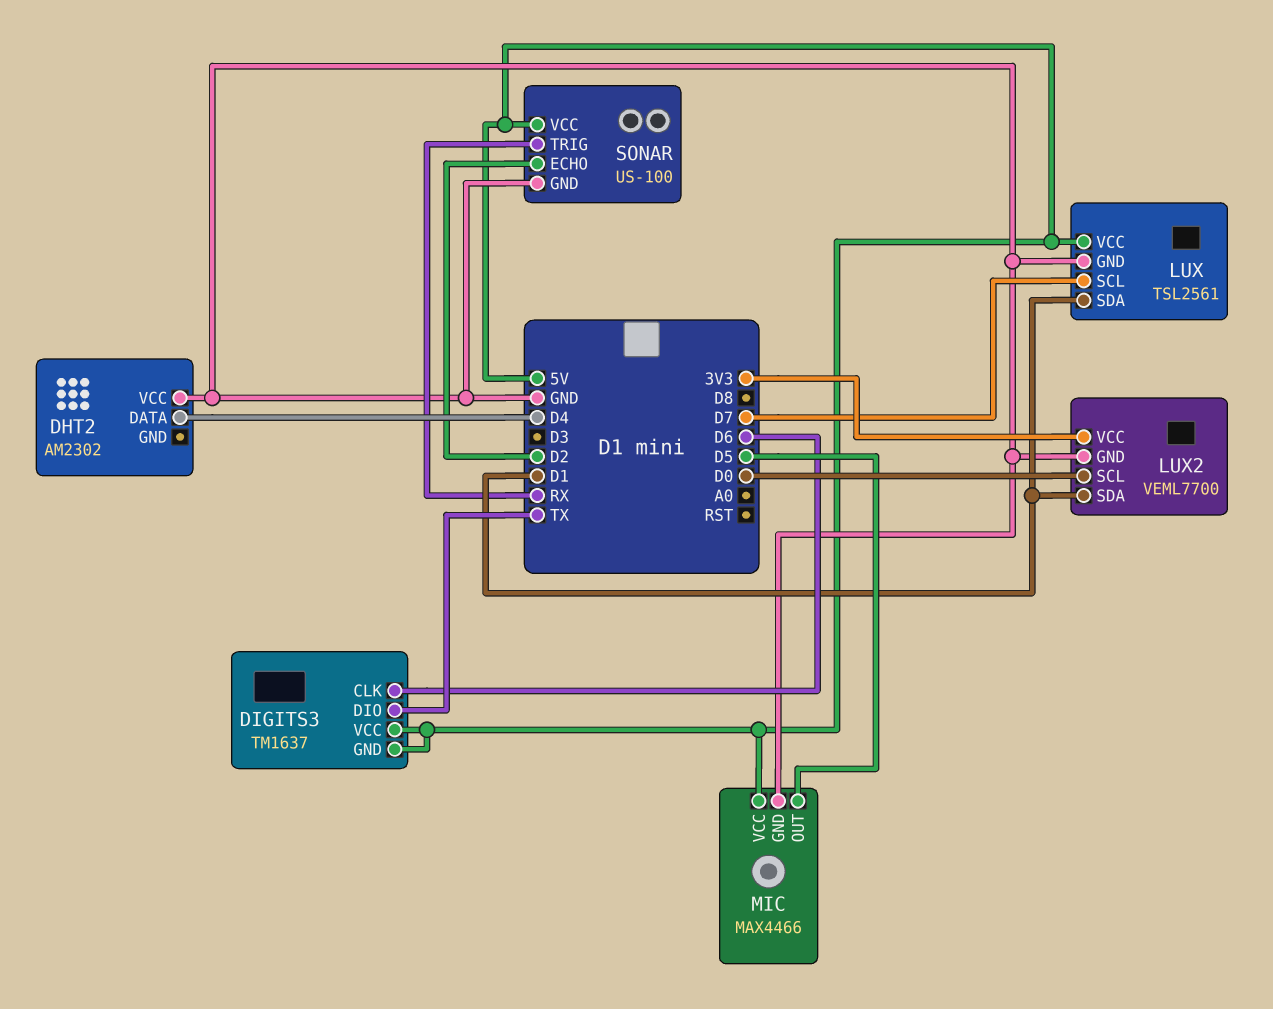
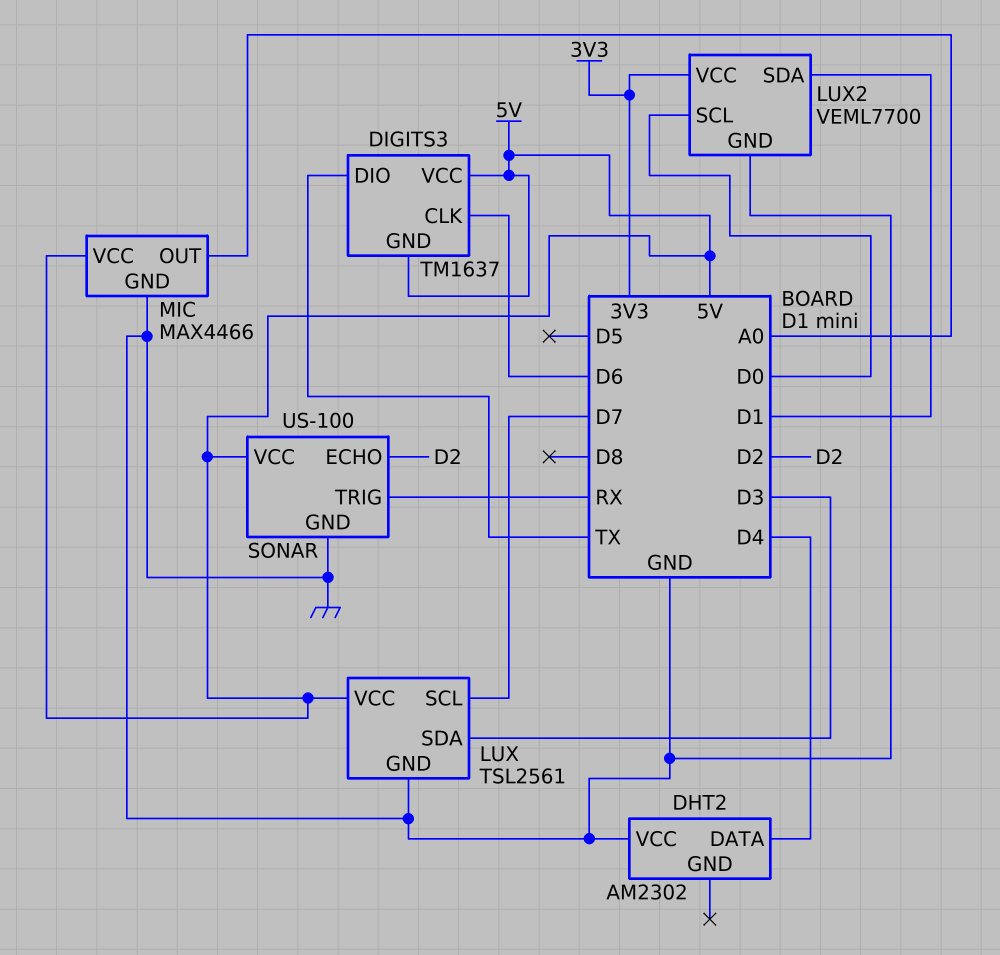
LUX pin SDA: D1 -> D3
MIC pin OUT: D5 -> A0

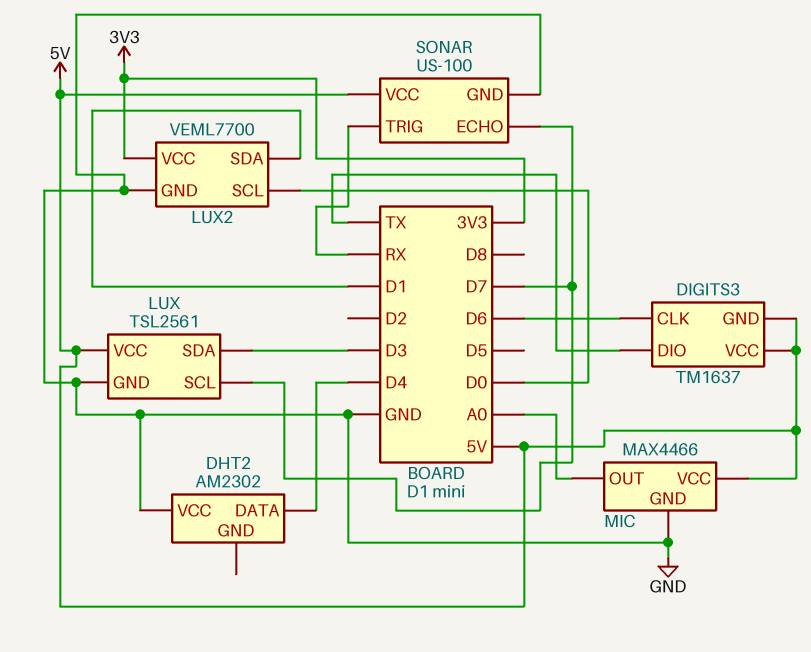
SONAR pin ECHO: D2 -> D7

